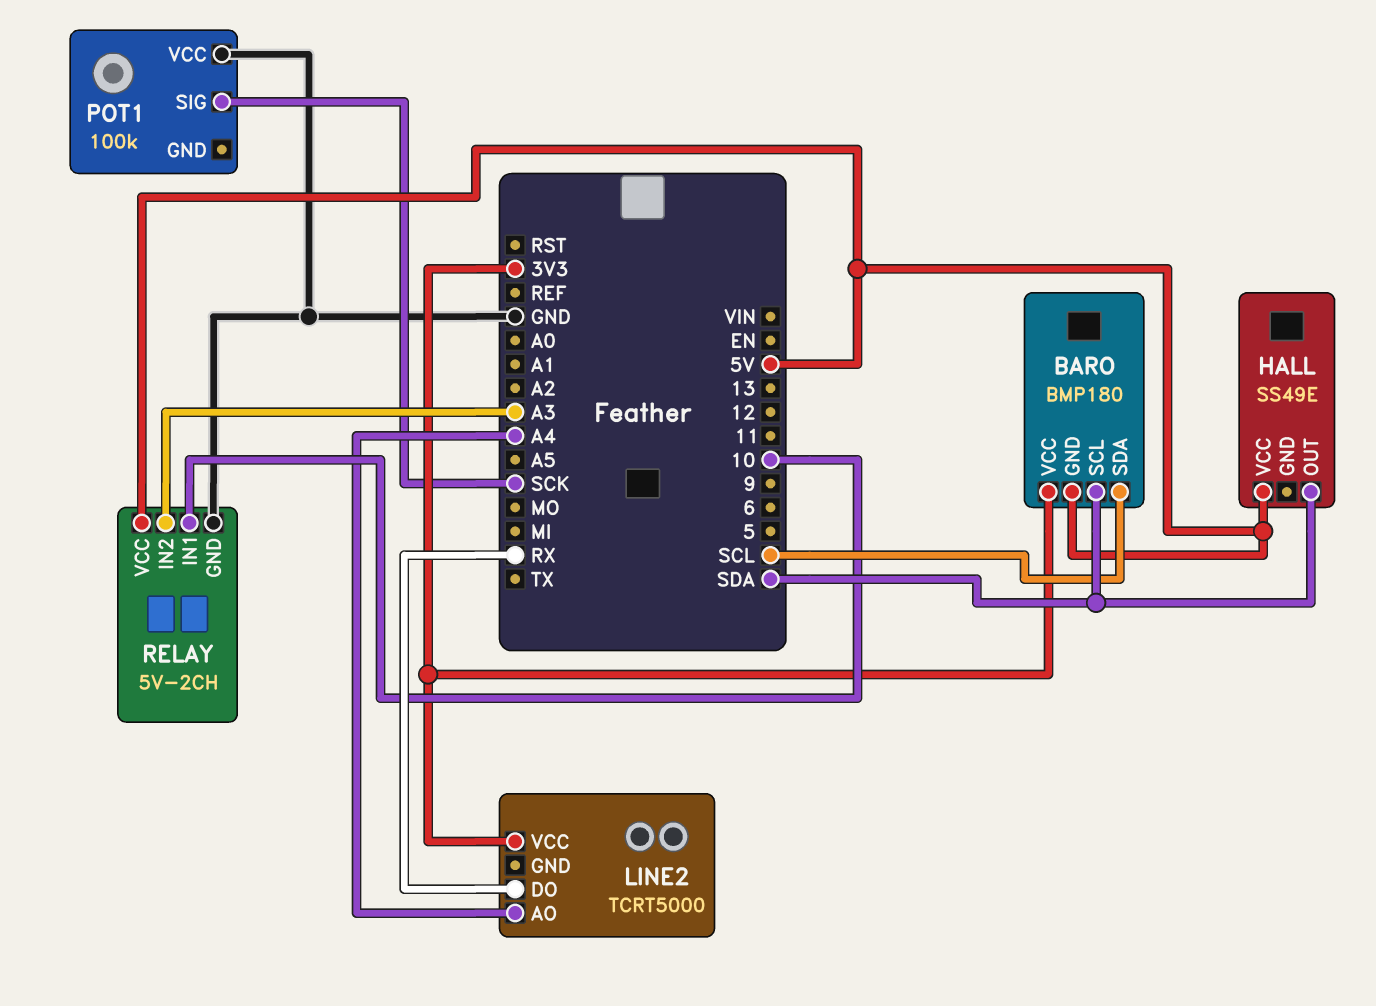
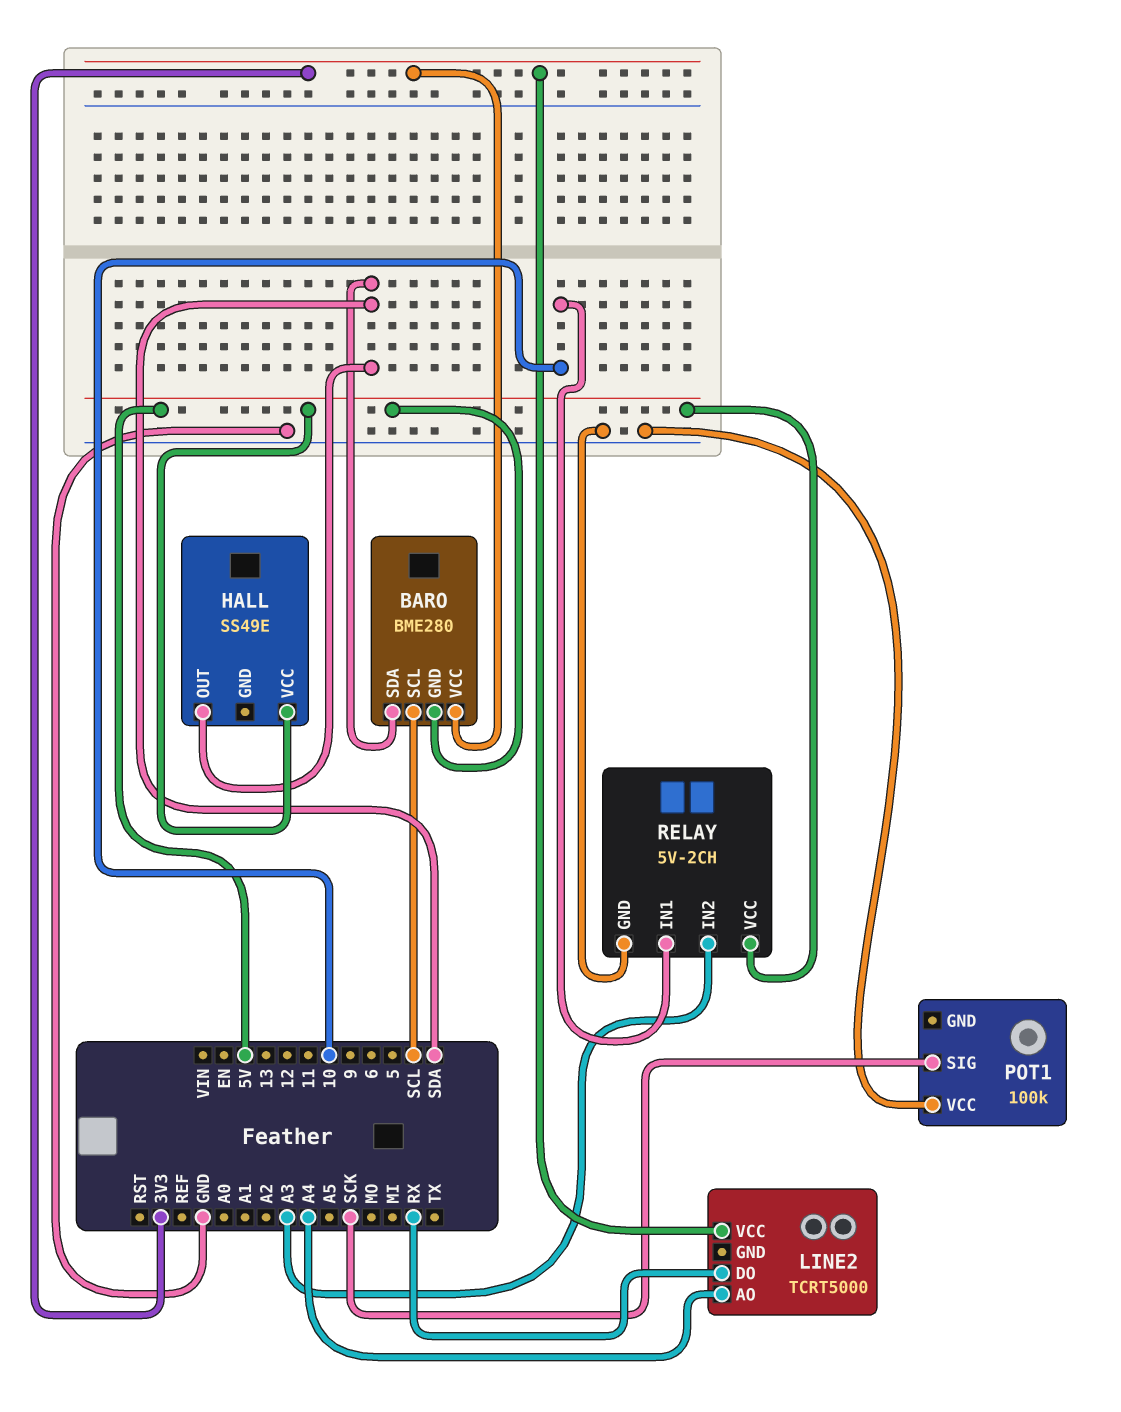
BARO: BMP180 -> BME280
BARO pin SCL: SDA -> SCL
BARO pin SDA: SCL -> SDA

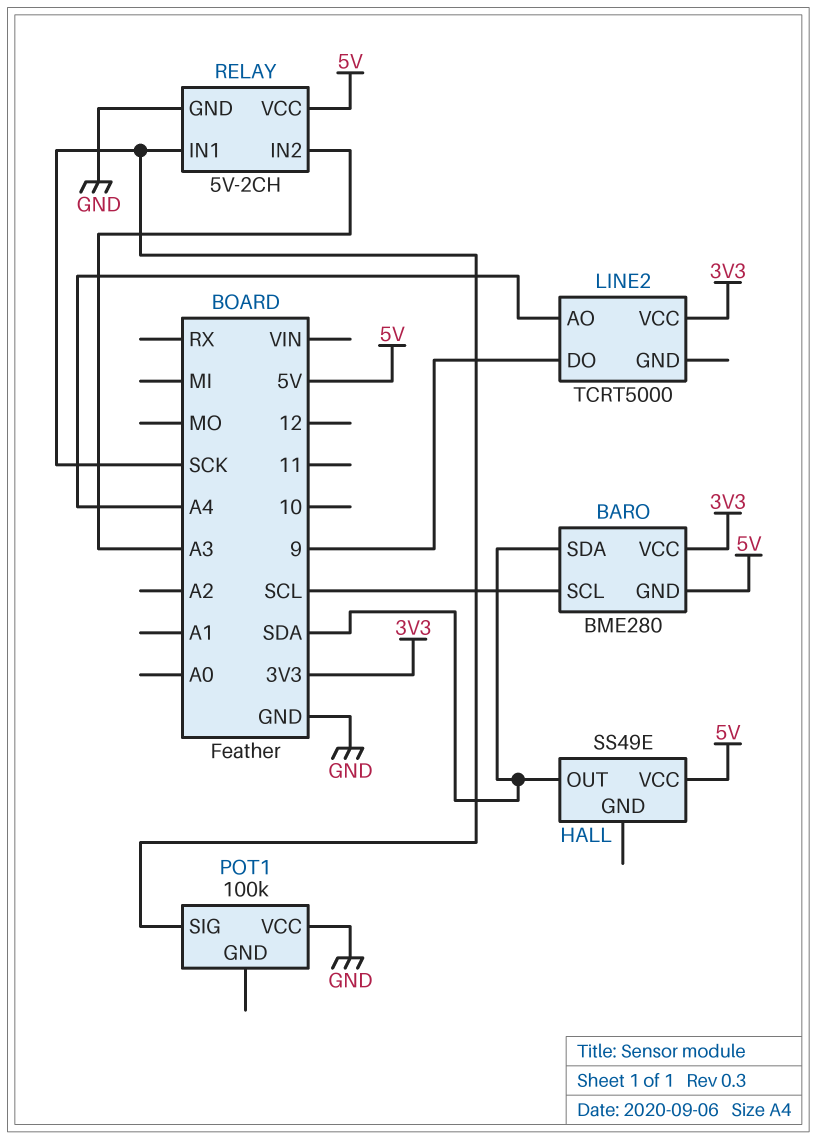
LINE2 pin DO: RX -> 9
RELAY pin IN1: 10 -> SCK

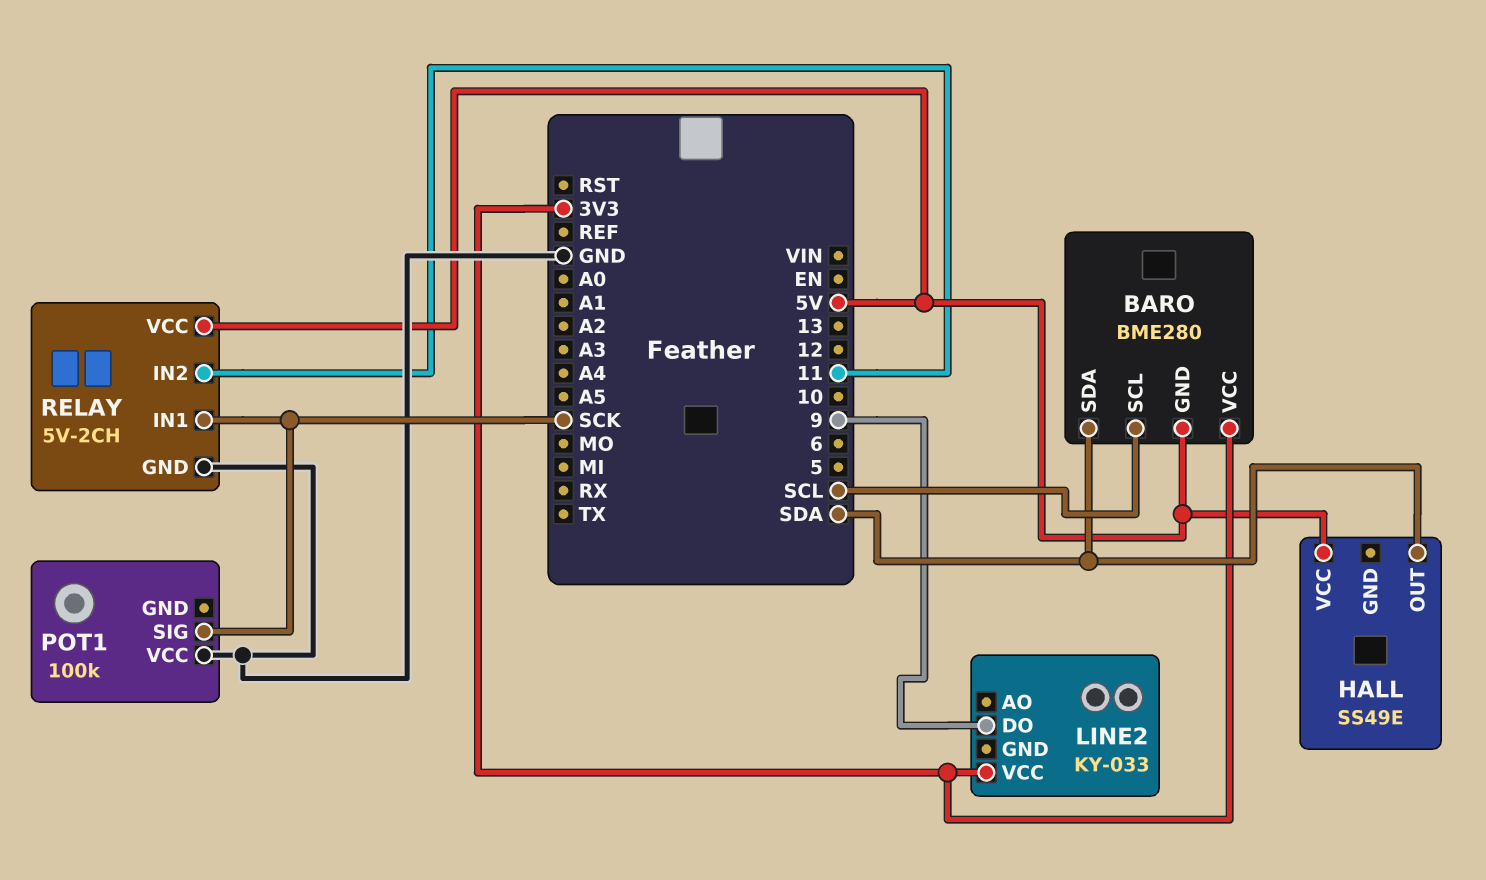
LINE2: TCRT5000 -> KY-033
LINE2 pin AO: A4 -> none
RELAY pin IN2: A3 -> 11

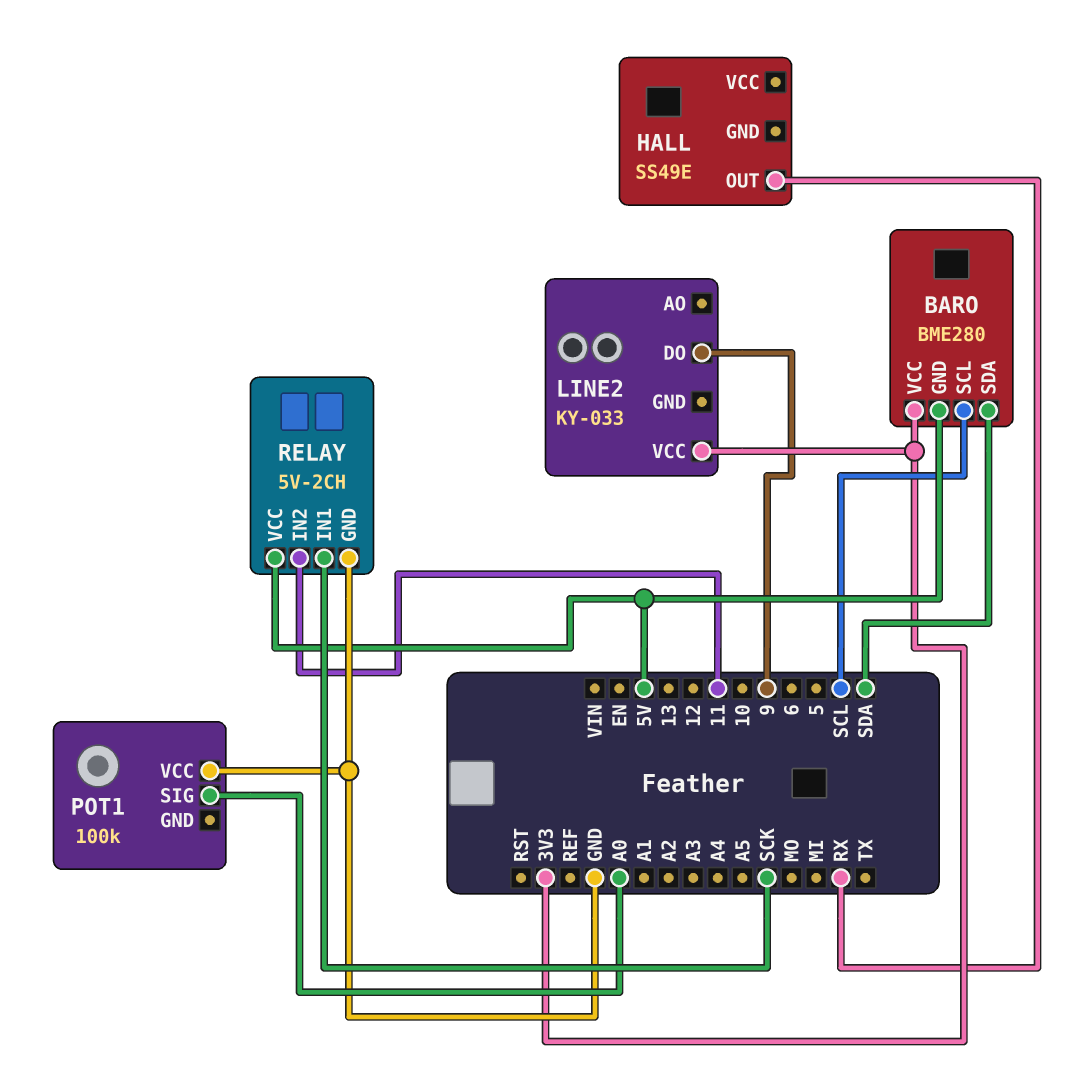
HALL pin OUT: SDA -> RX
HALL pin VCC: 5V -> none
POT1 pin SIG: SCK -> A0

